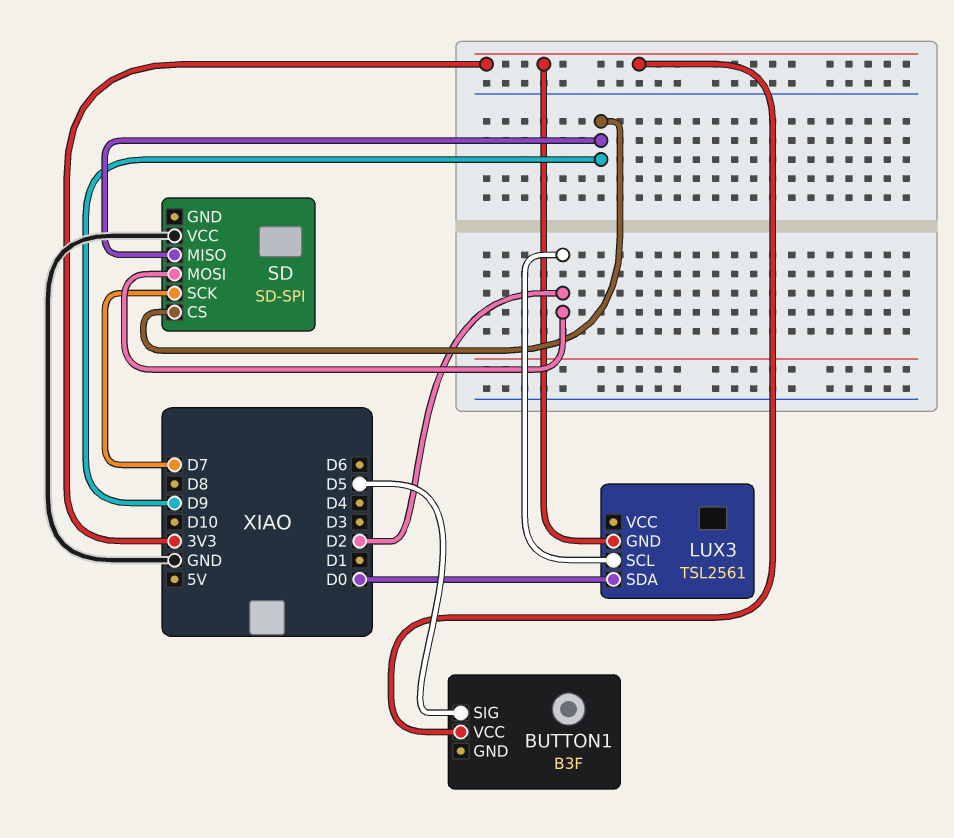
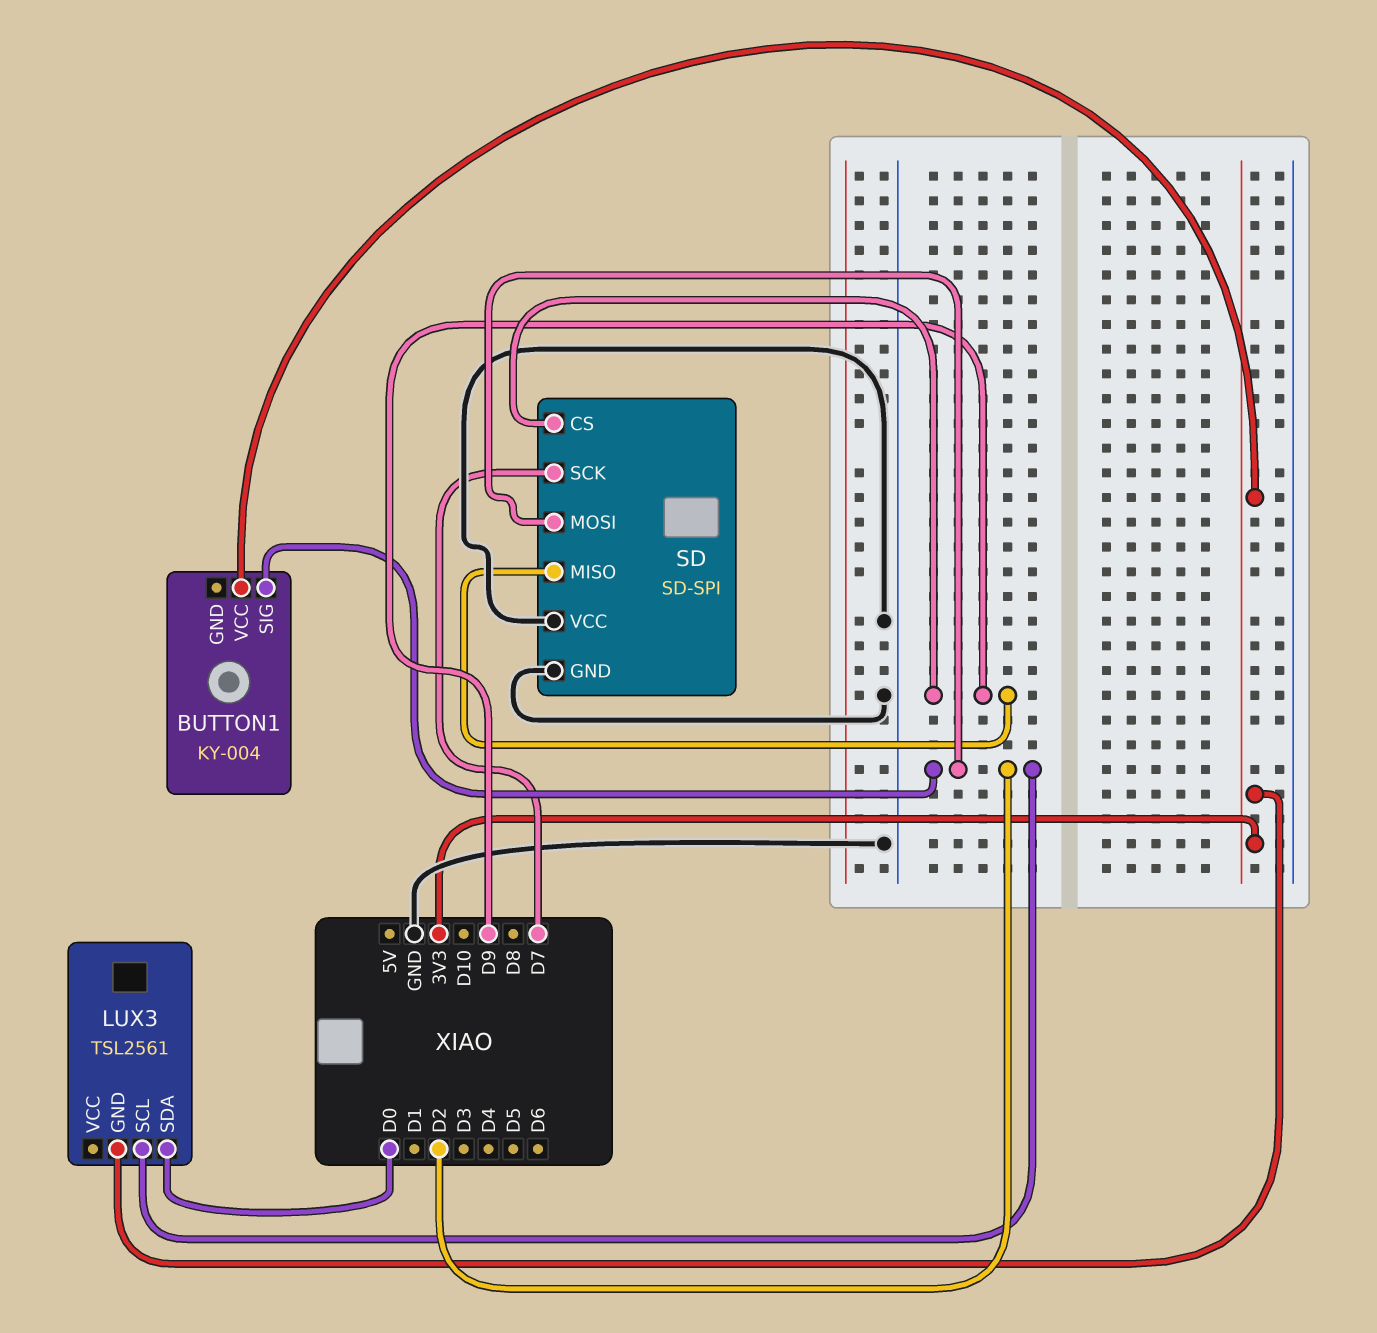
BUTTON1: B3F -> KY-004
BUTTON1 pin SIG: D5 -> D2
SD pin GND: none -> GND

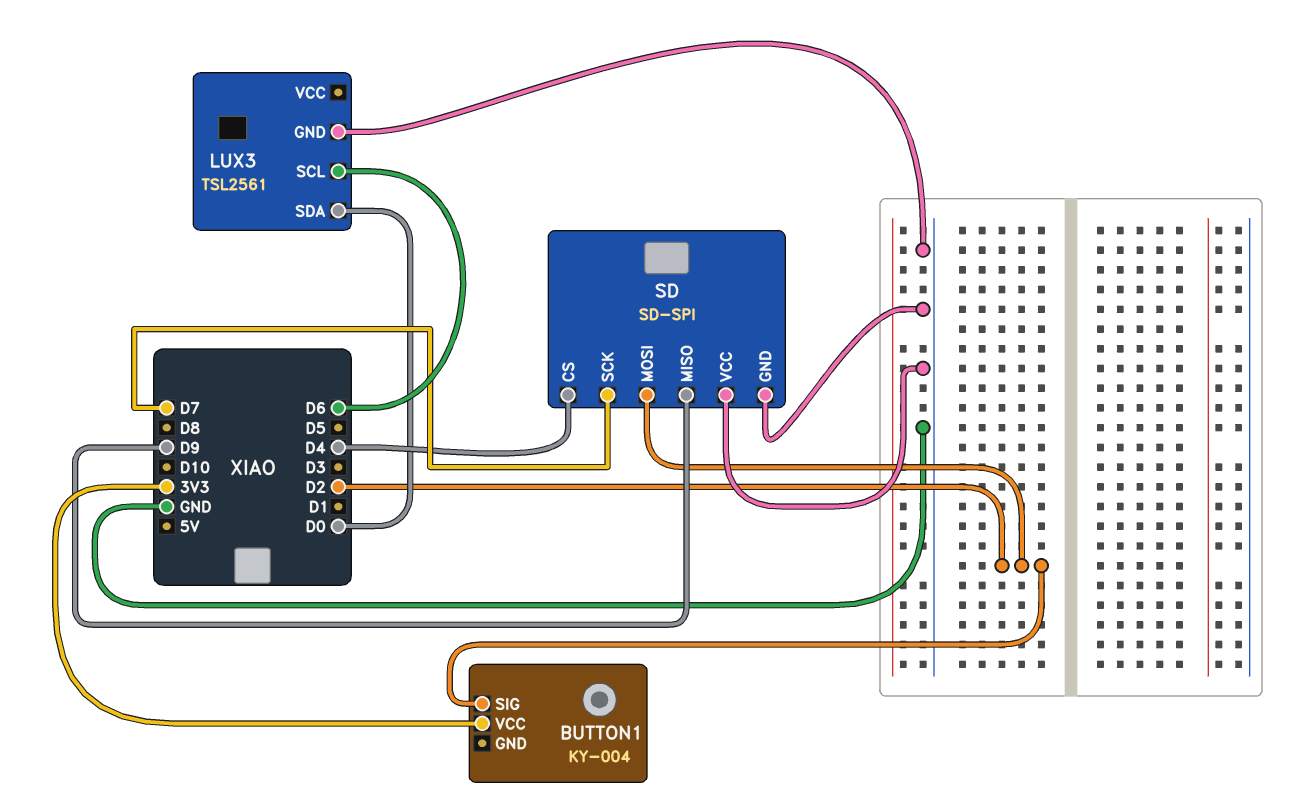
LUX3 pin GND: 3V3 -> GND
LUX3 pin SCL: D2 -> D6
SD pin CS: D9 -> D4

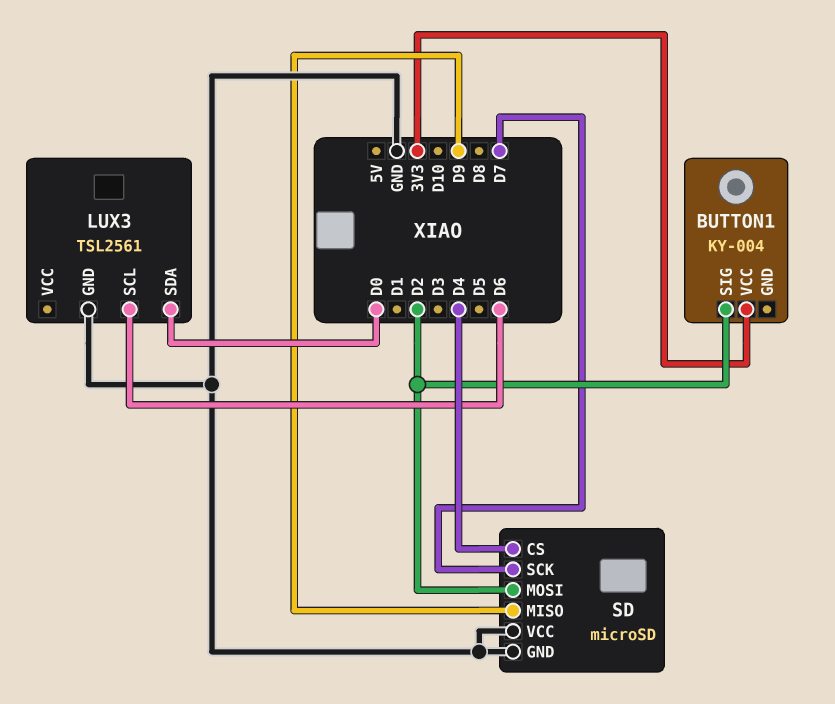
SD: SD-SPI -> microSD

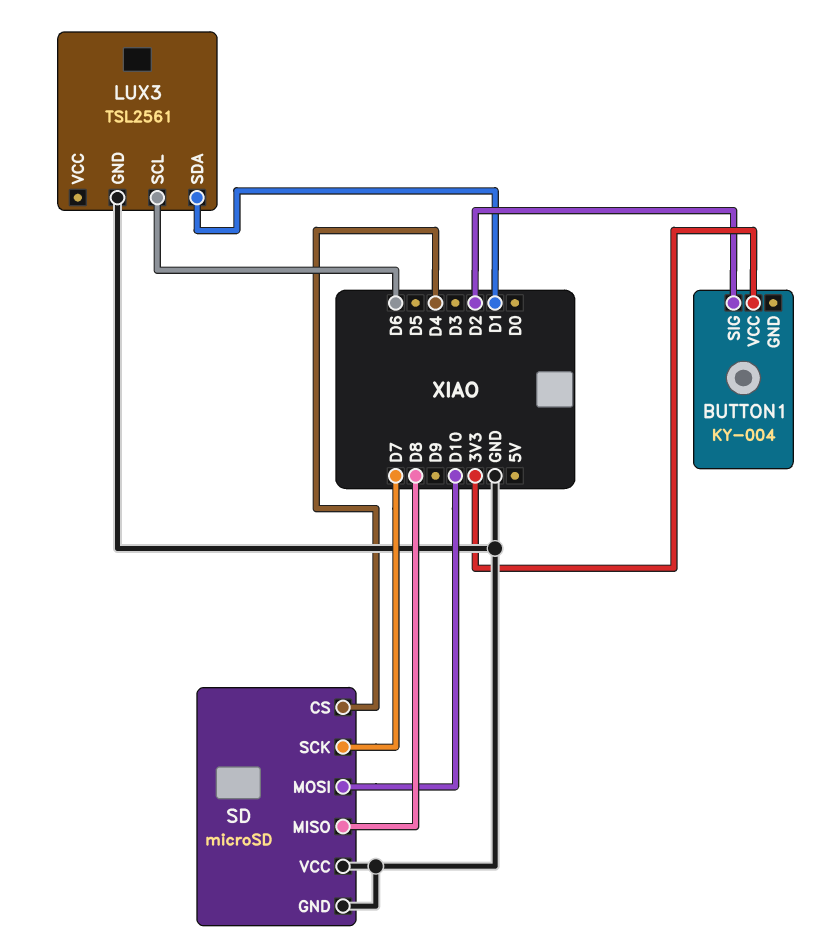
LUX3 pin SDA: D0 -> D1
SD pin MISO: D9 -> D8
SD pin MOSI: D2 -> D10

